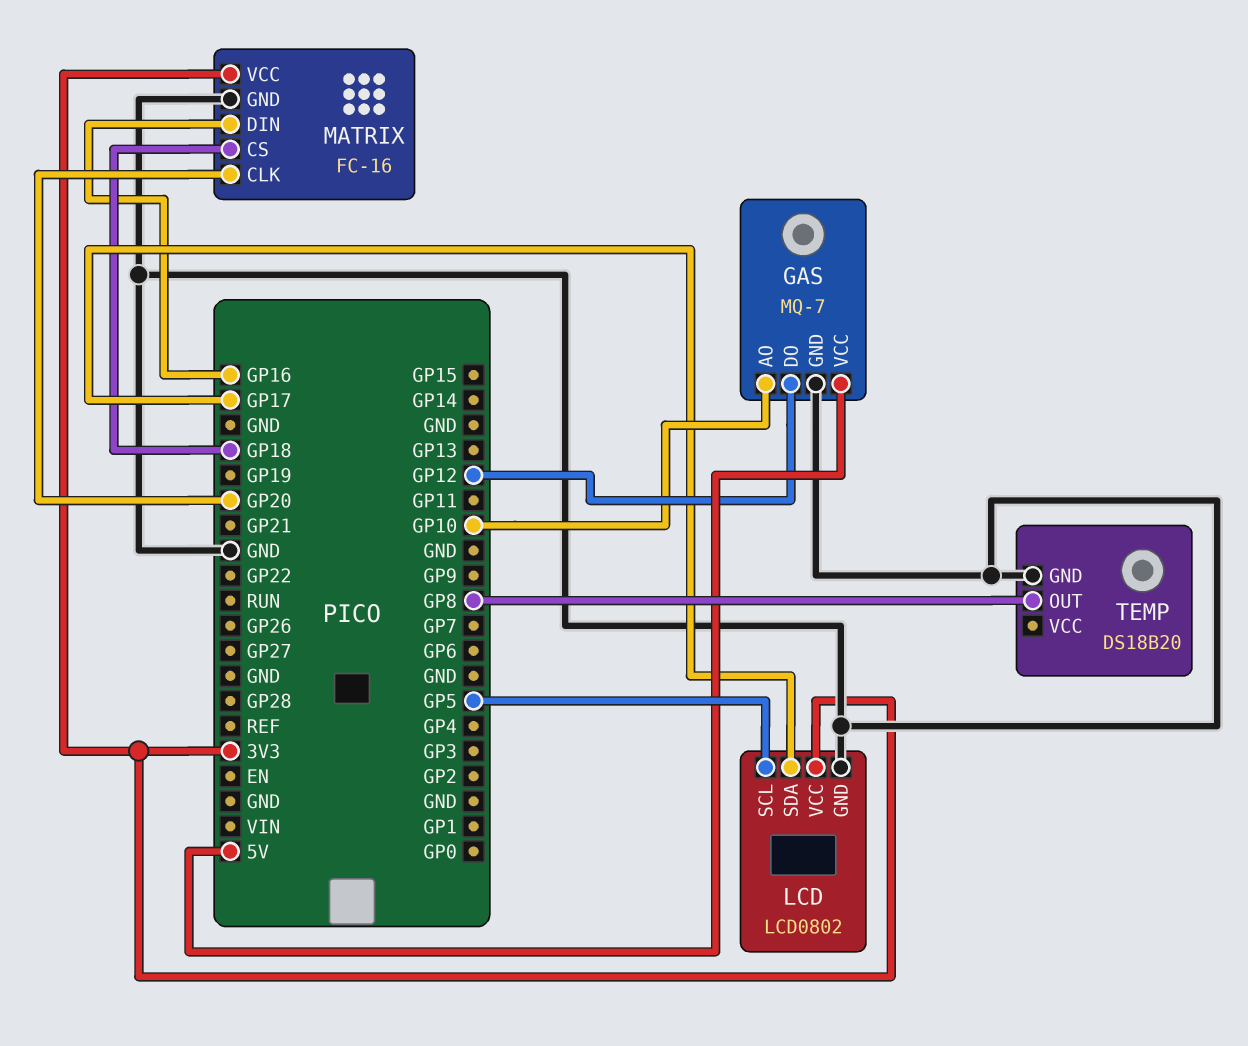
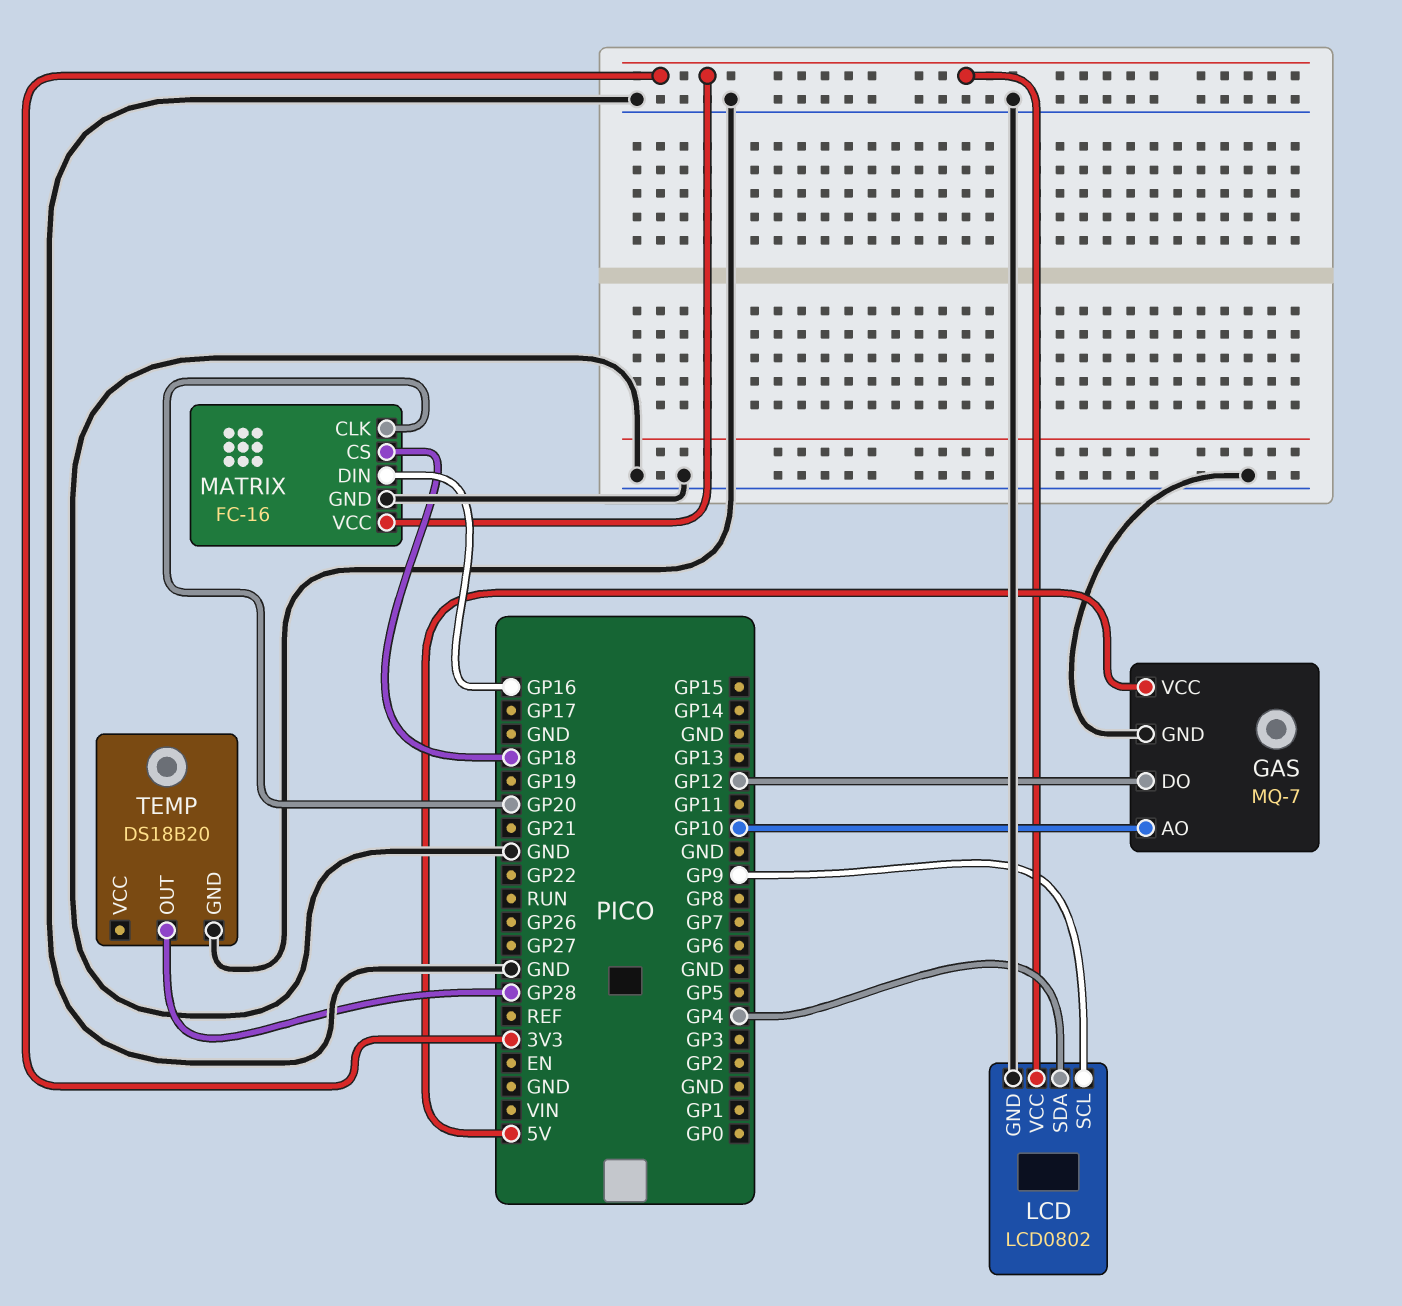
LCD pin SCL: GP5 -> GP9
LCD pin SDA: GP17 -> GP4
TEMP pin OUT: GP8 -> GP28

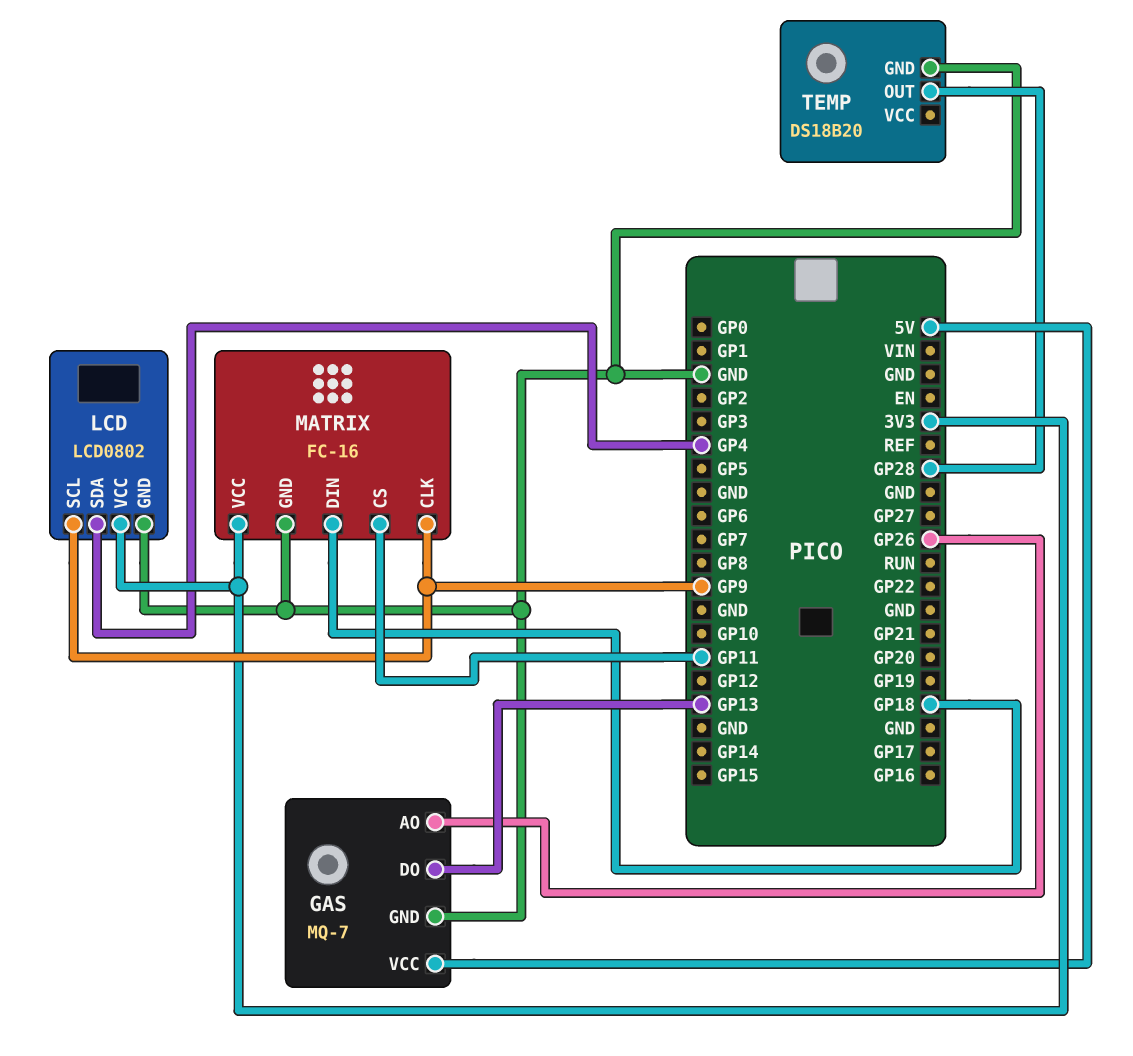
GAS pin AO: GP10 -> GP26
GAS pin DO: GP12 -> GP13
MATRIX pin CLK: GP20 -> GP9
MATRIX pin CS: GP18 -> GP11
MATRIX pin DIN: GP16 -> GP18

